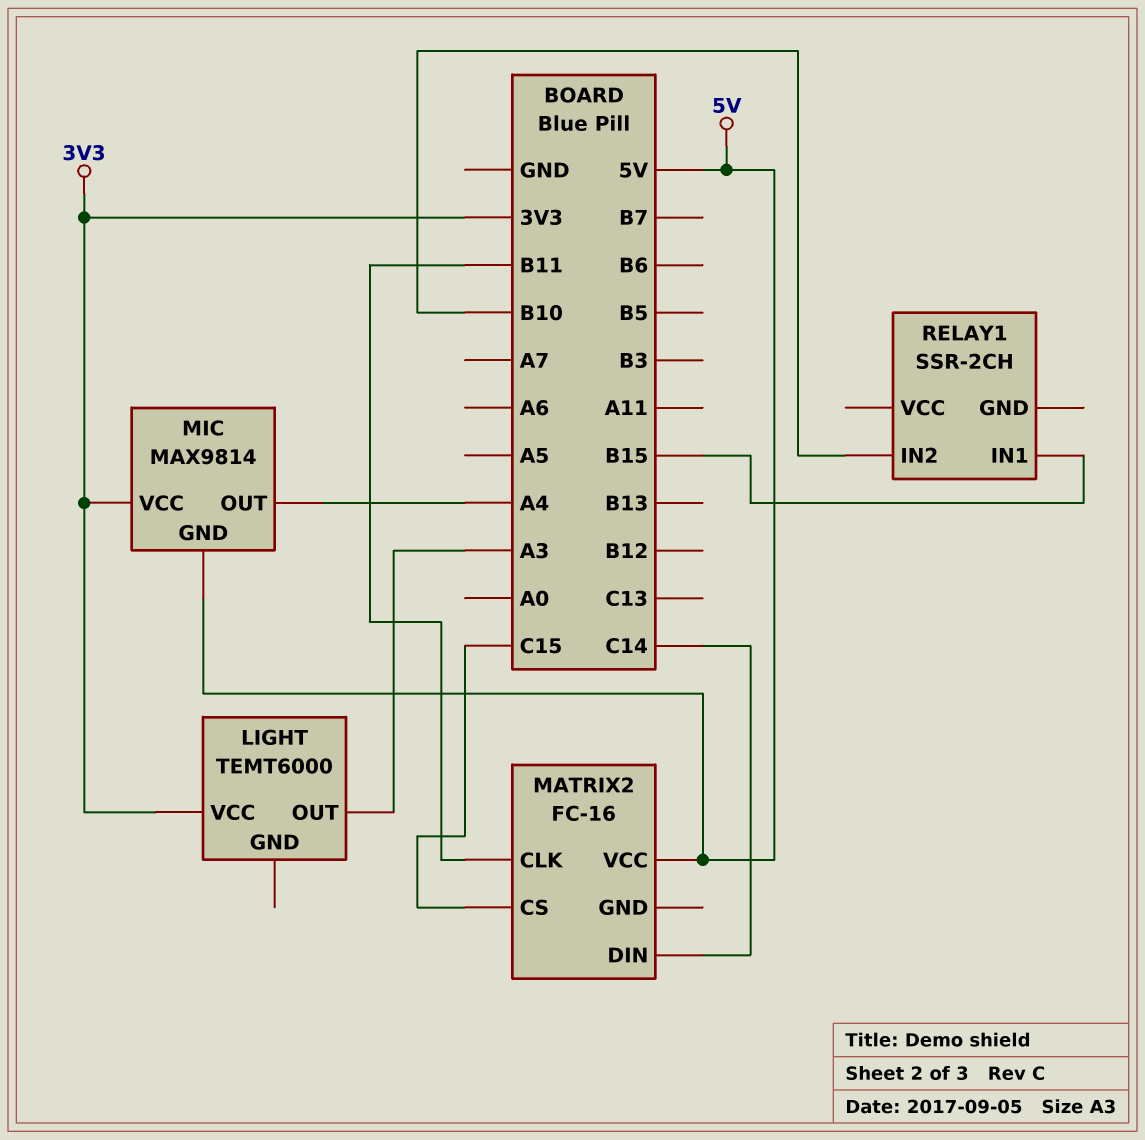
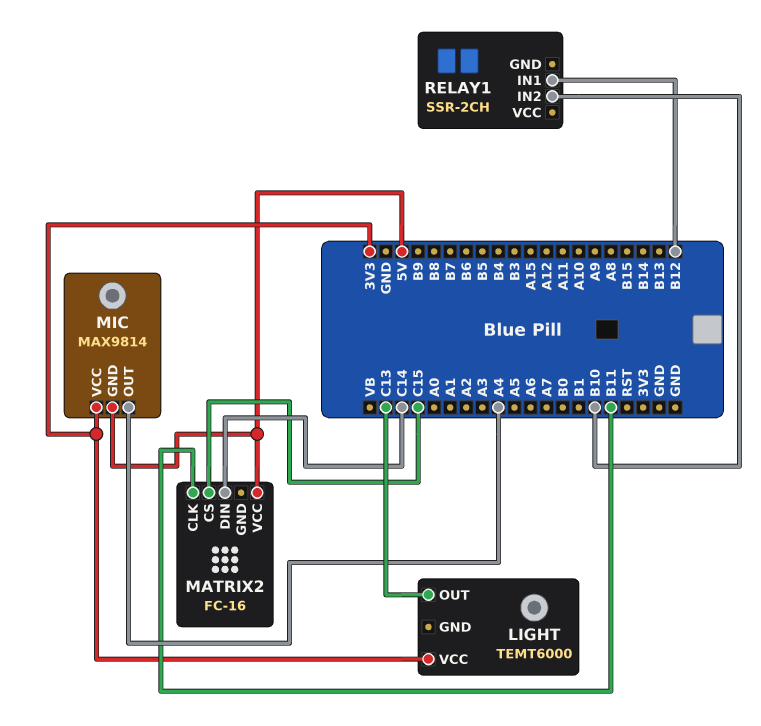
LIGHT pin OUT: A3 -> C13
RELAY1 pin IN1: B15 -> B12

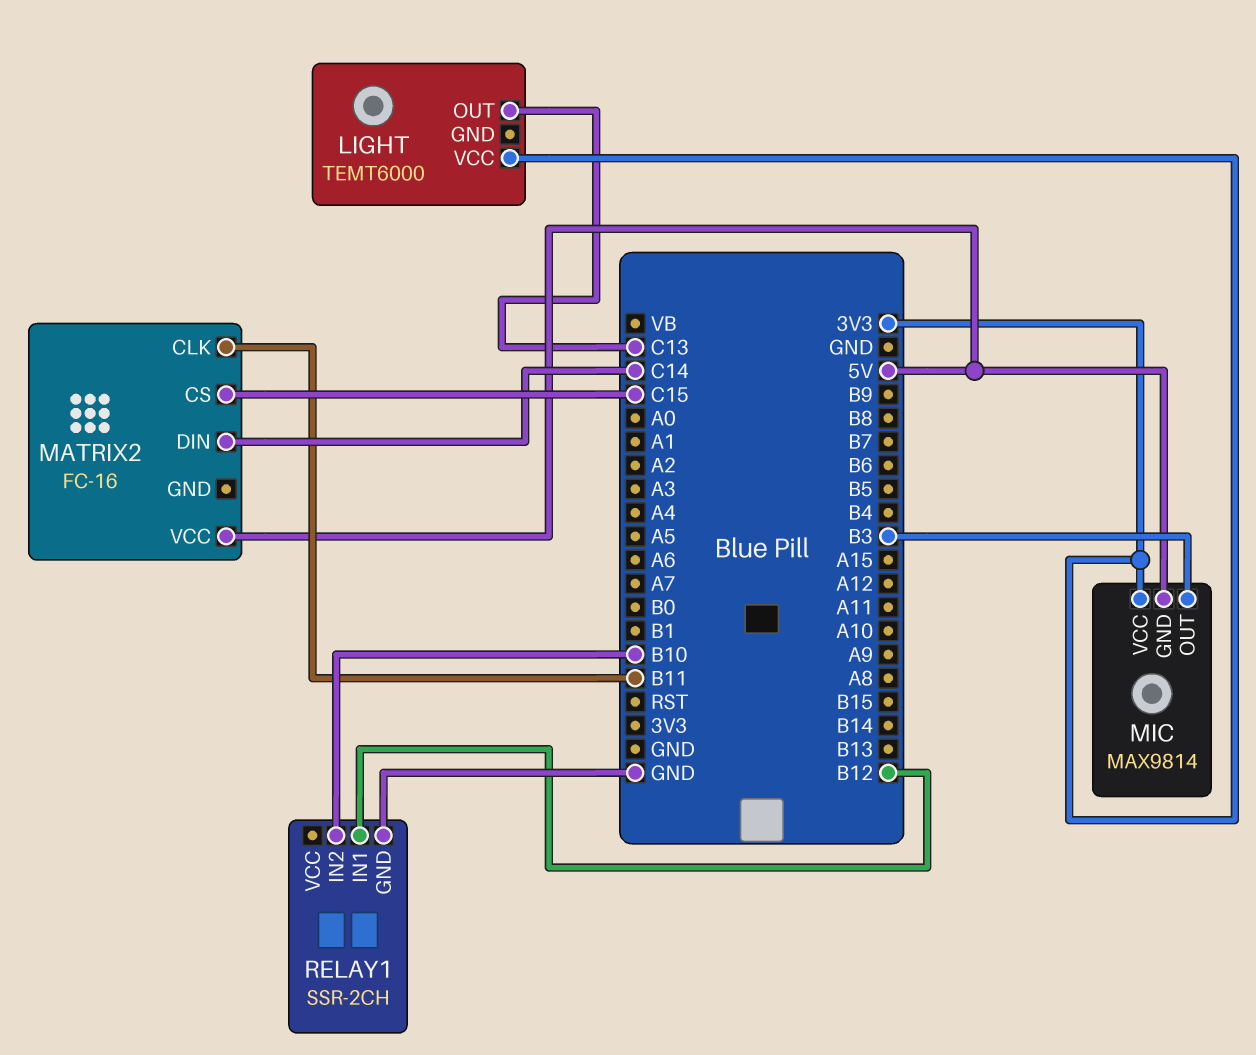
MIC pin OUT: A4 -> B3
RELAY1 pin GND: none -> GND

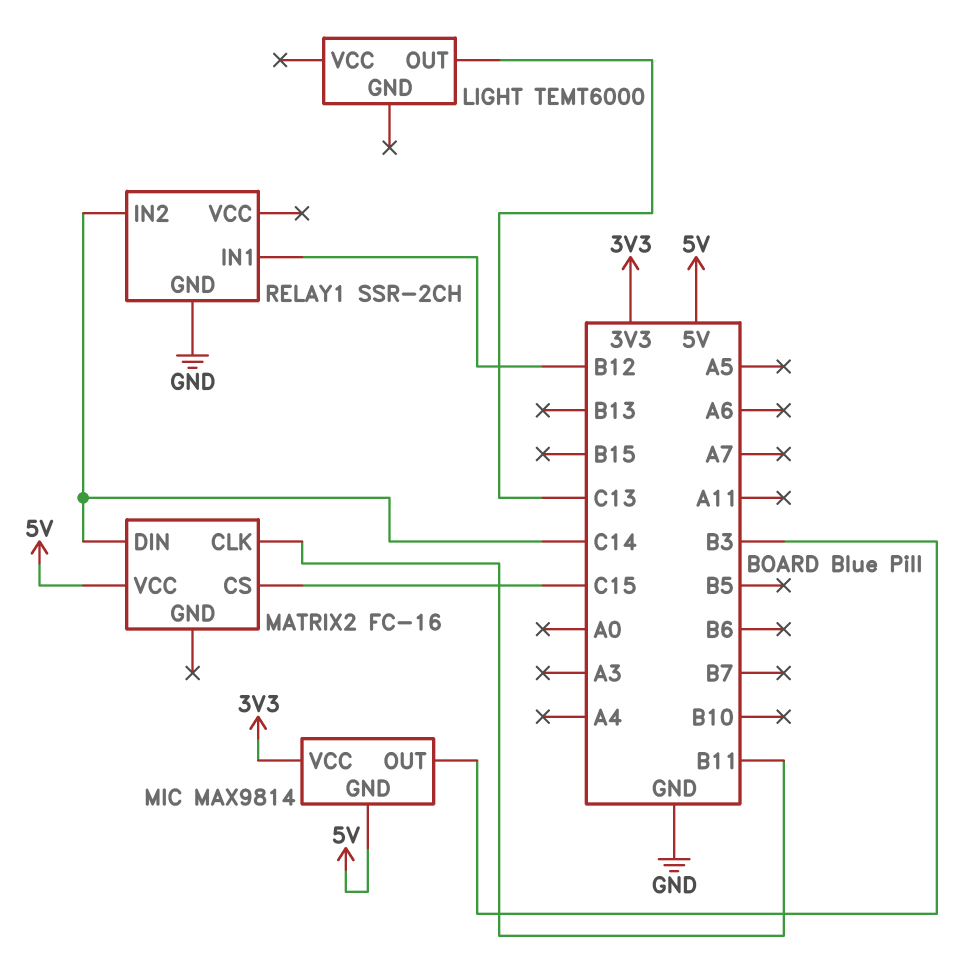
LIGHT pin VCC: 3V3 -> none
RELAY1 pin IN2: B10 -> C14

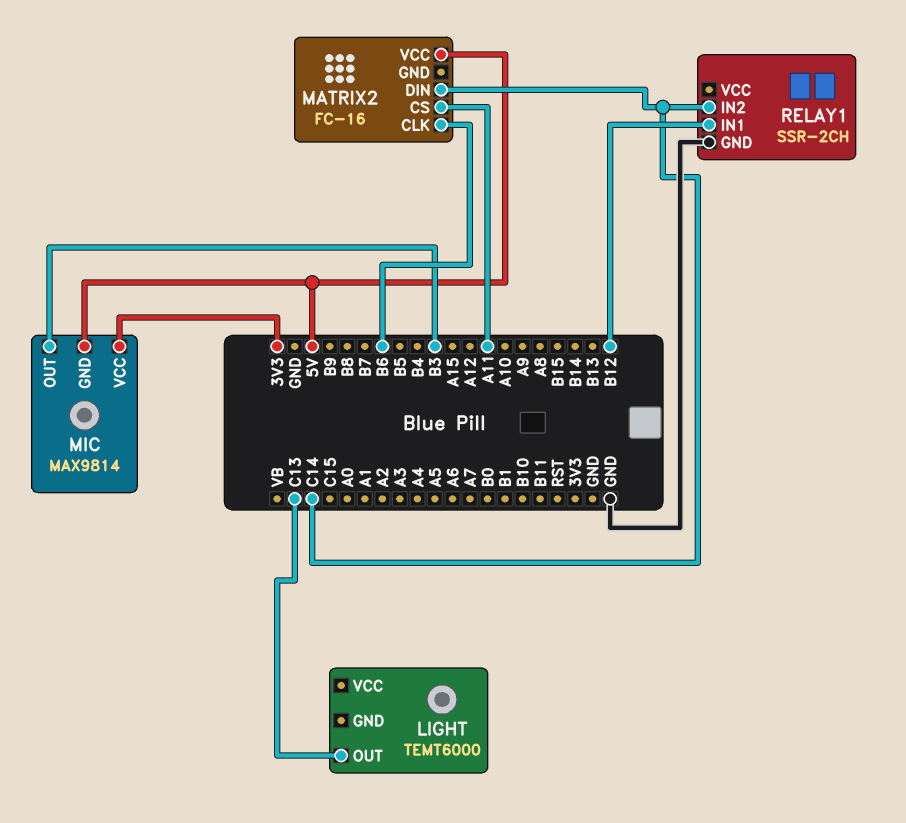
MATRIX2 pin CLK: B11 -> B6
MATRIX2 pin CS: C15 -> A11

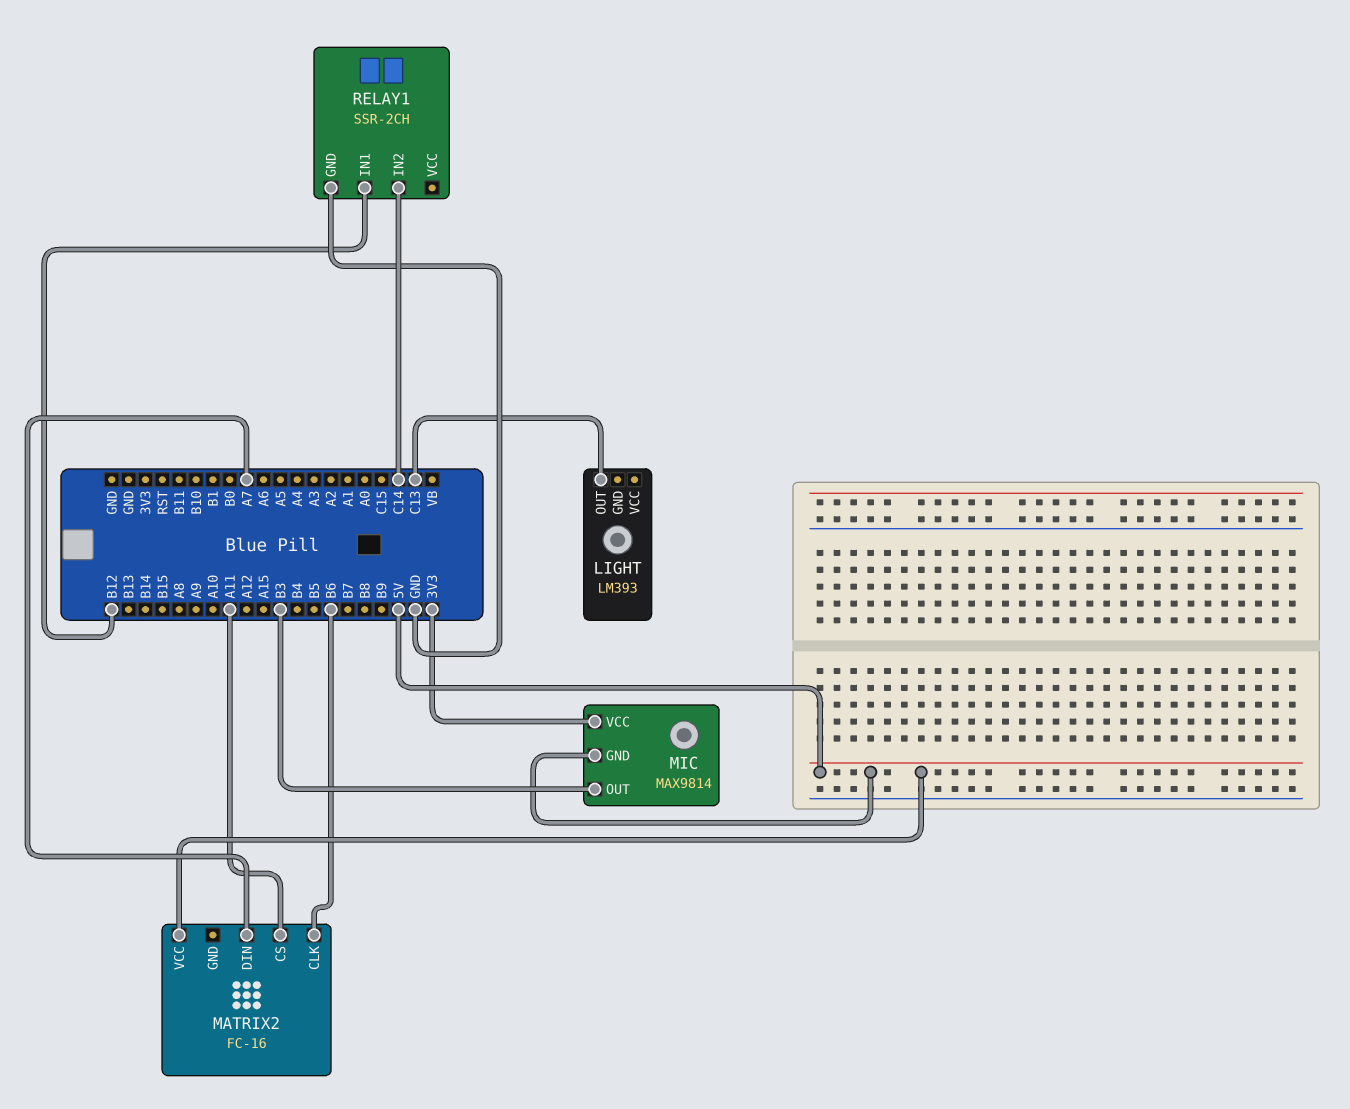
LIGHT: TEMT6000 -> LM393
MATRIX2 pin DIN: C14 -> A7

